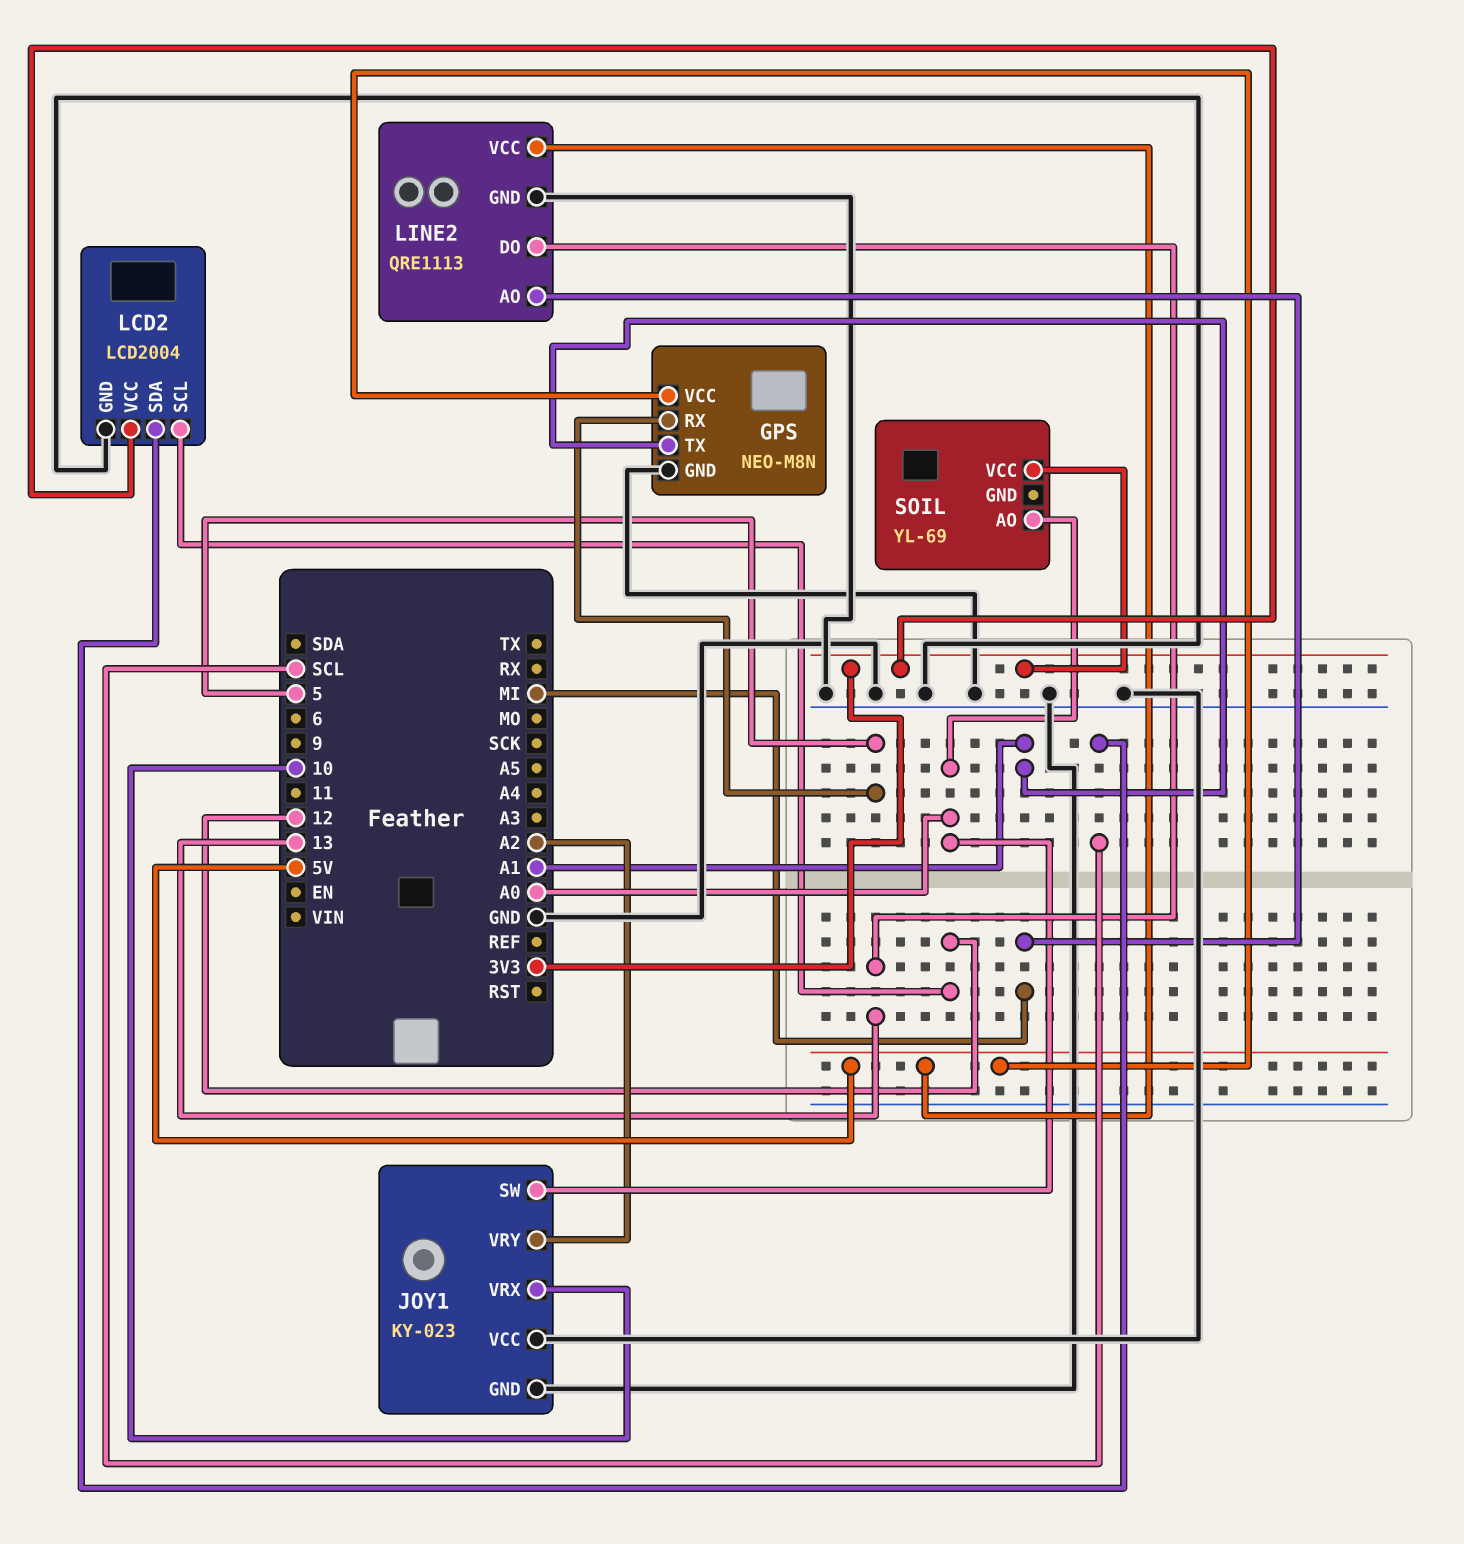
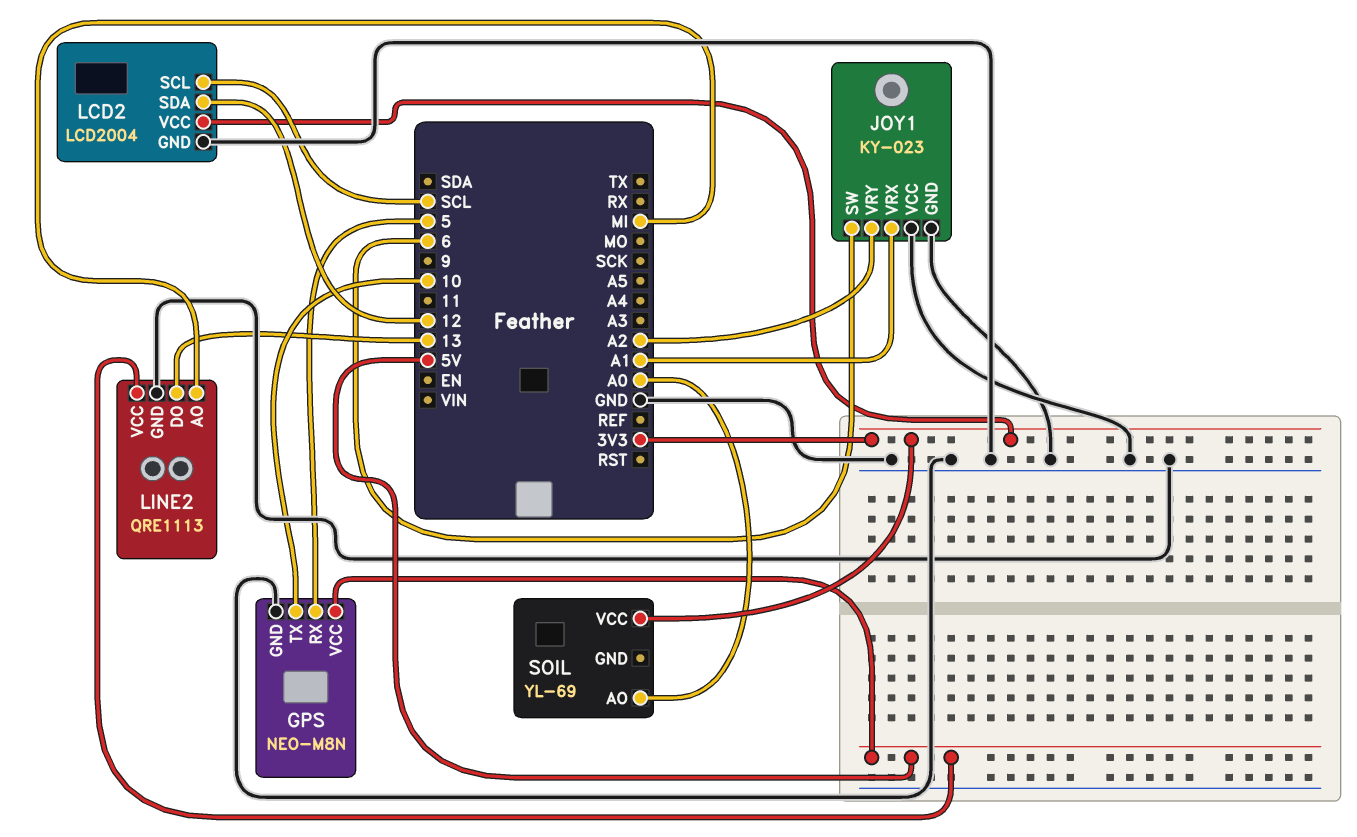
GPS pin TX: A1 -> 10
JOY1 pin SW: A0 -> 6
JOY1 pin VRX: 10 -> A1
LCD2 pin SCL: 12 -> SCL
LCD2 pin SDA: SCL -> 12

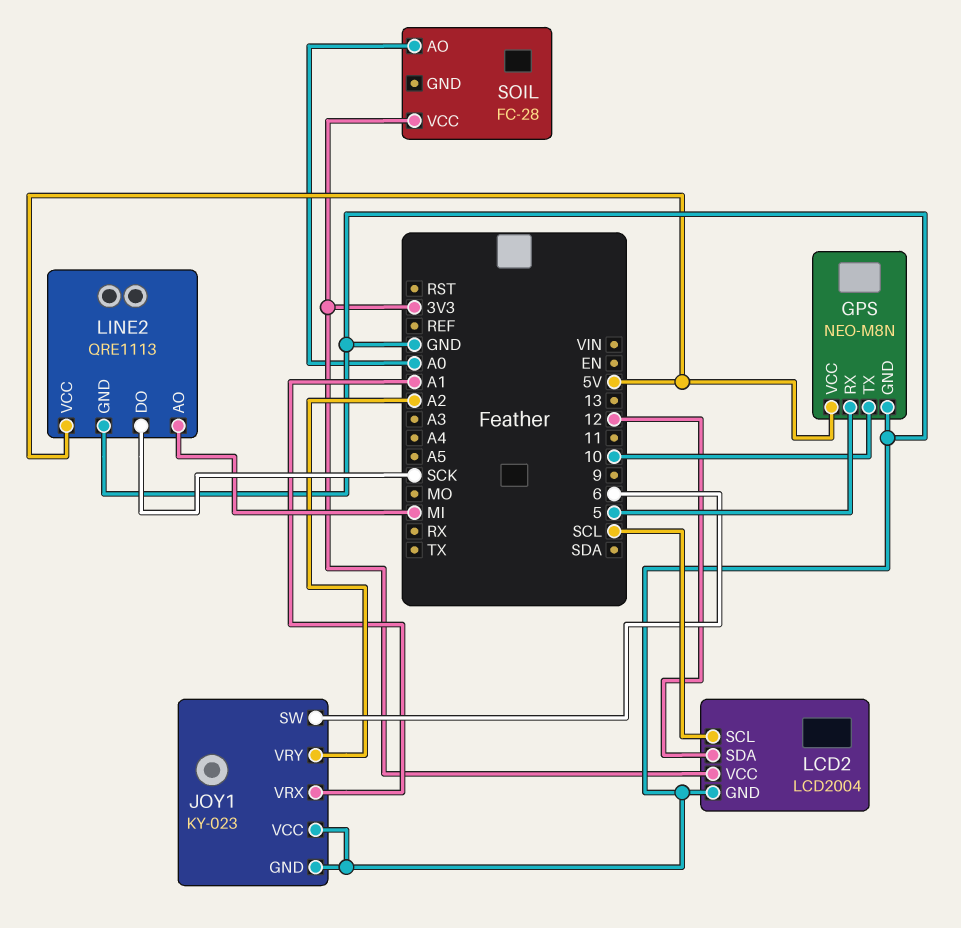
LINE2 pin DO: 13 -> SCK
SOIL: YL-69 -> FC-28

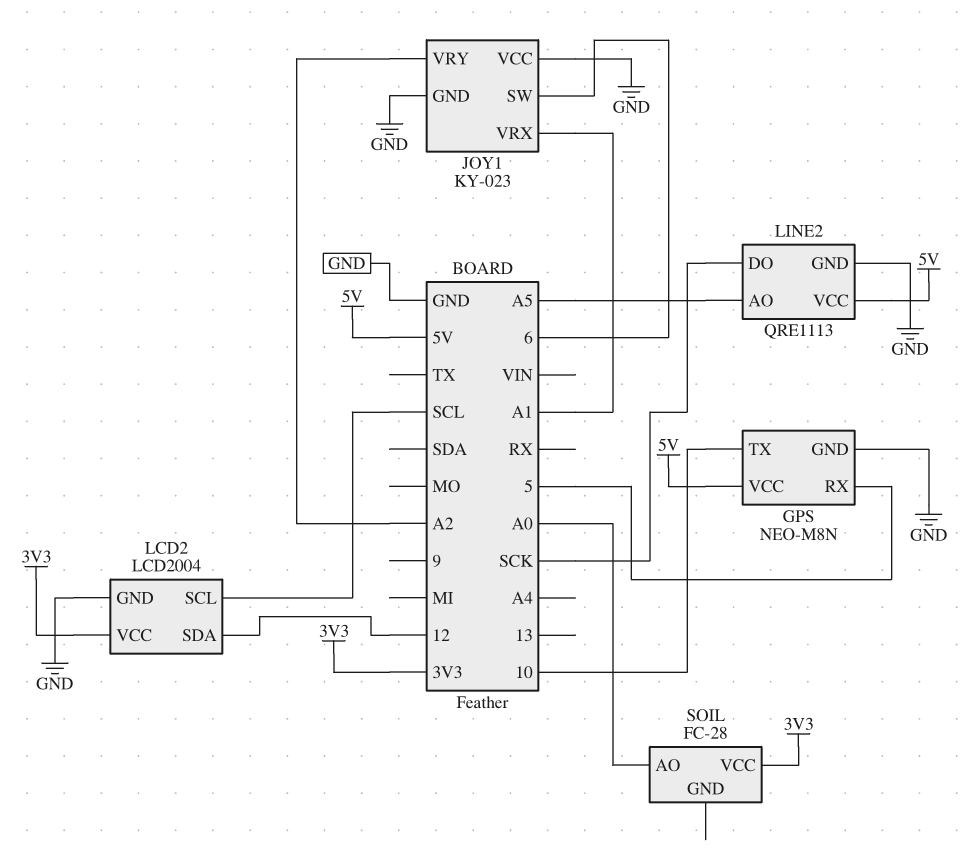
LINE2 pin AO: MI -> A5

